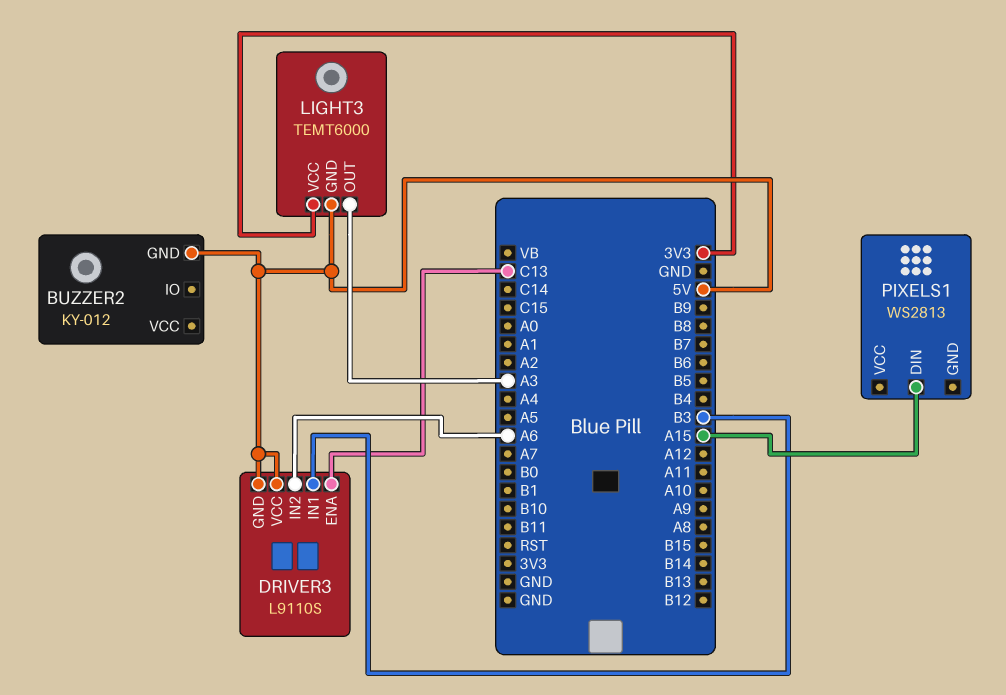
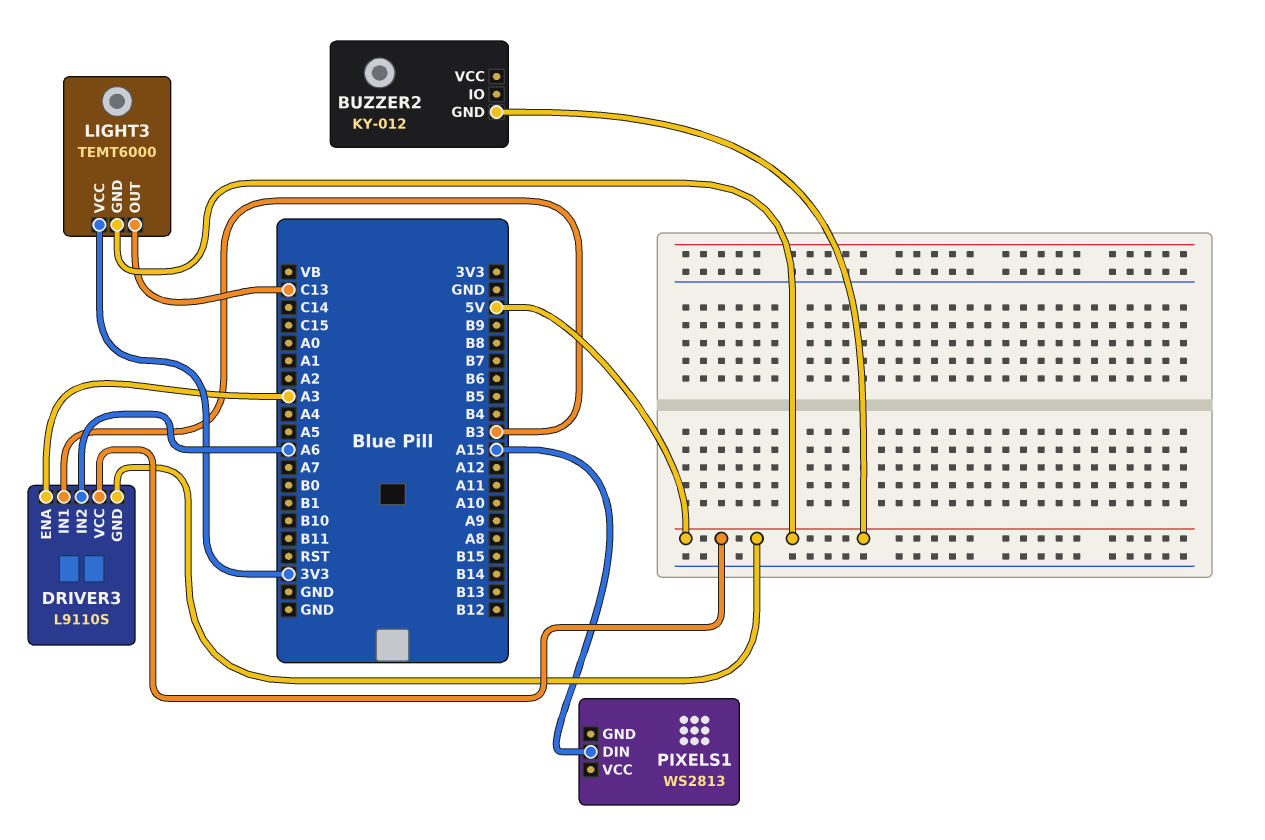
DRIVER3 pin ENA: C13 -> A3
LIGHT3 pin OUT: A3 -> C13

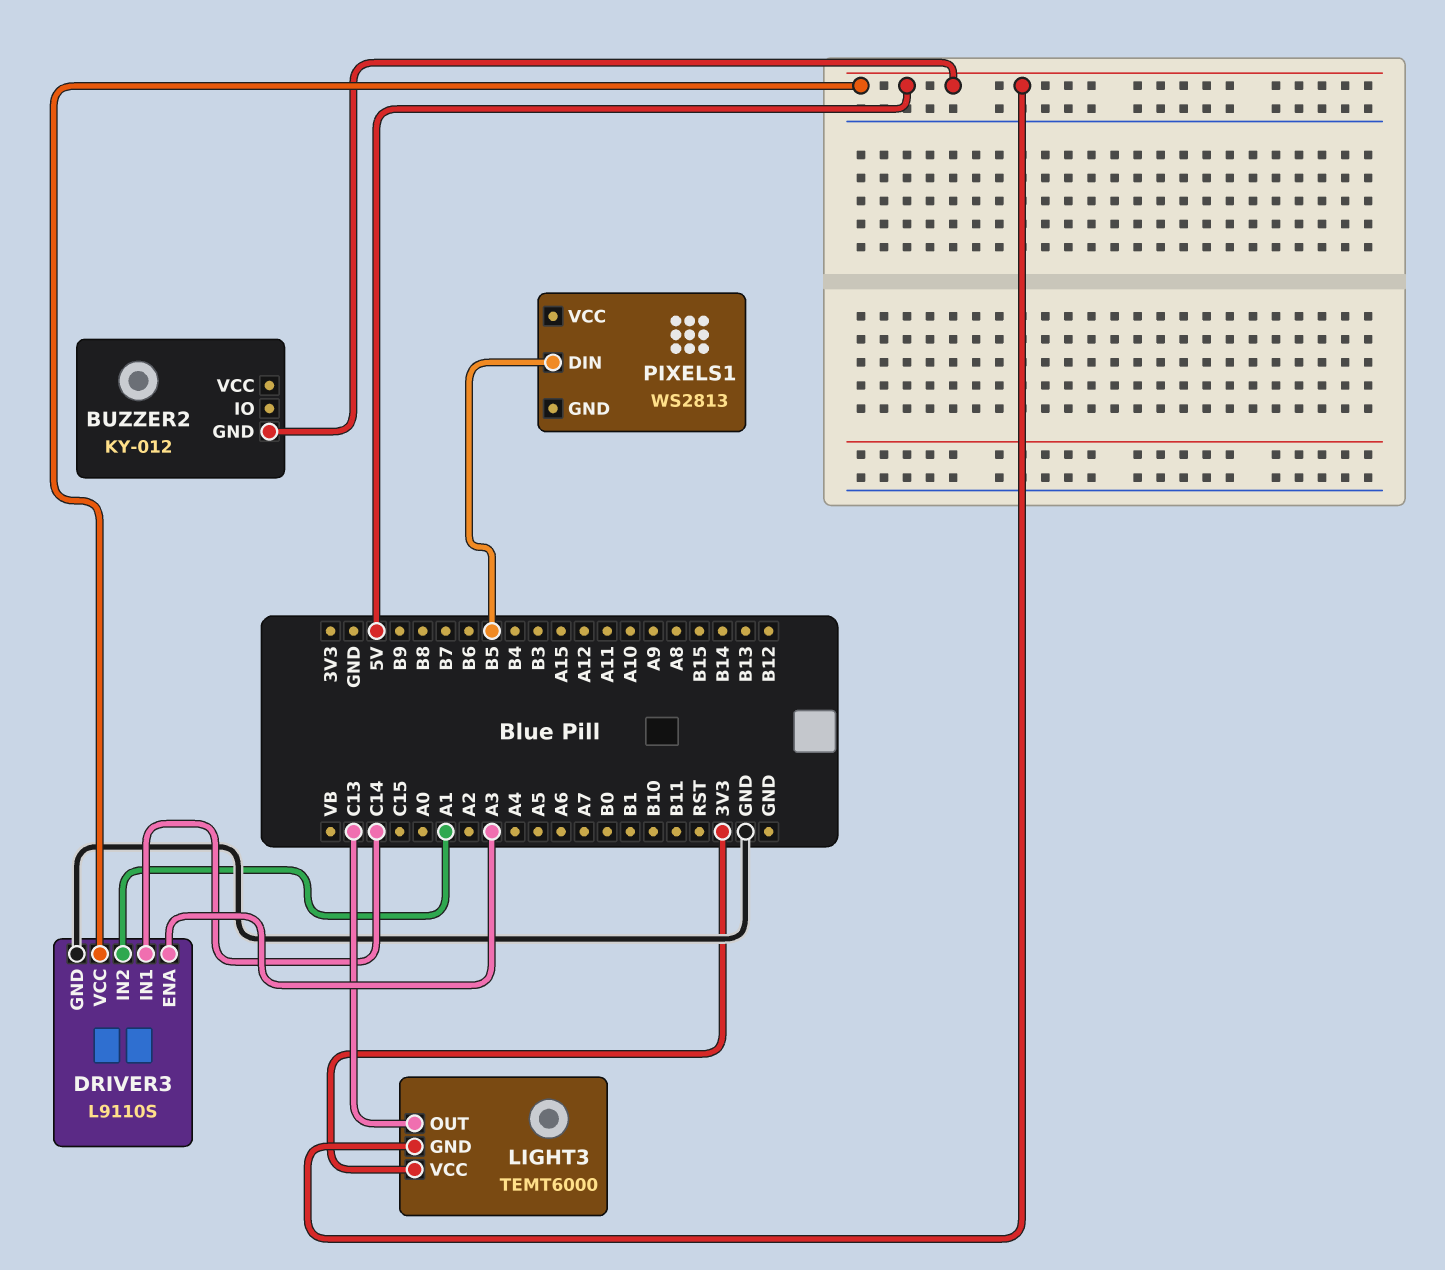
DRIVER3 pin GND: 5V -> GND
DRIVER3 pin IN1: B3 -> C14
DRIVER3 pin IN2: A6 -> A1
PIXELS1 pin DIN: A15 -> B5

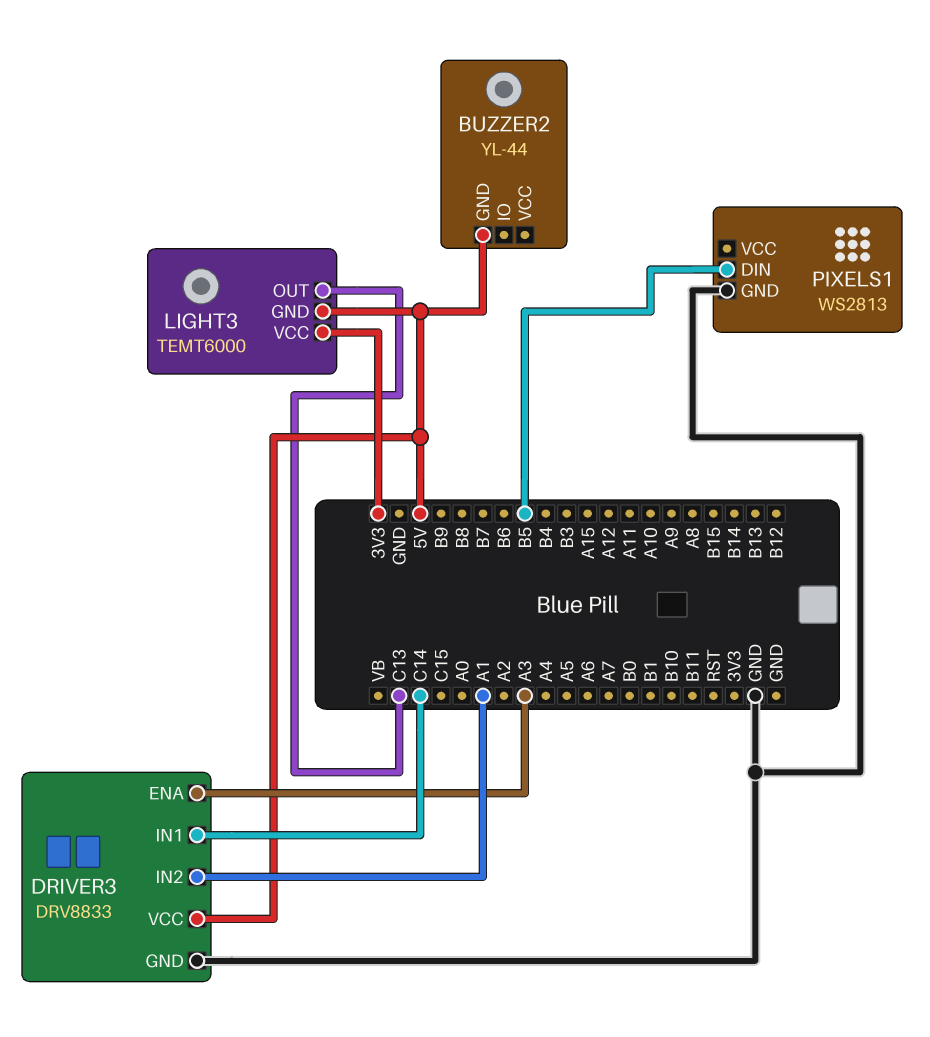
BUZZER2: KY-012 -> YL-44
DRIVER3: L9110S -> DRV8833
PIXELS1 pin GND: none -> GND

